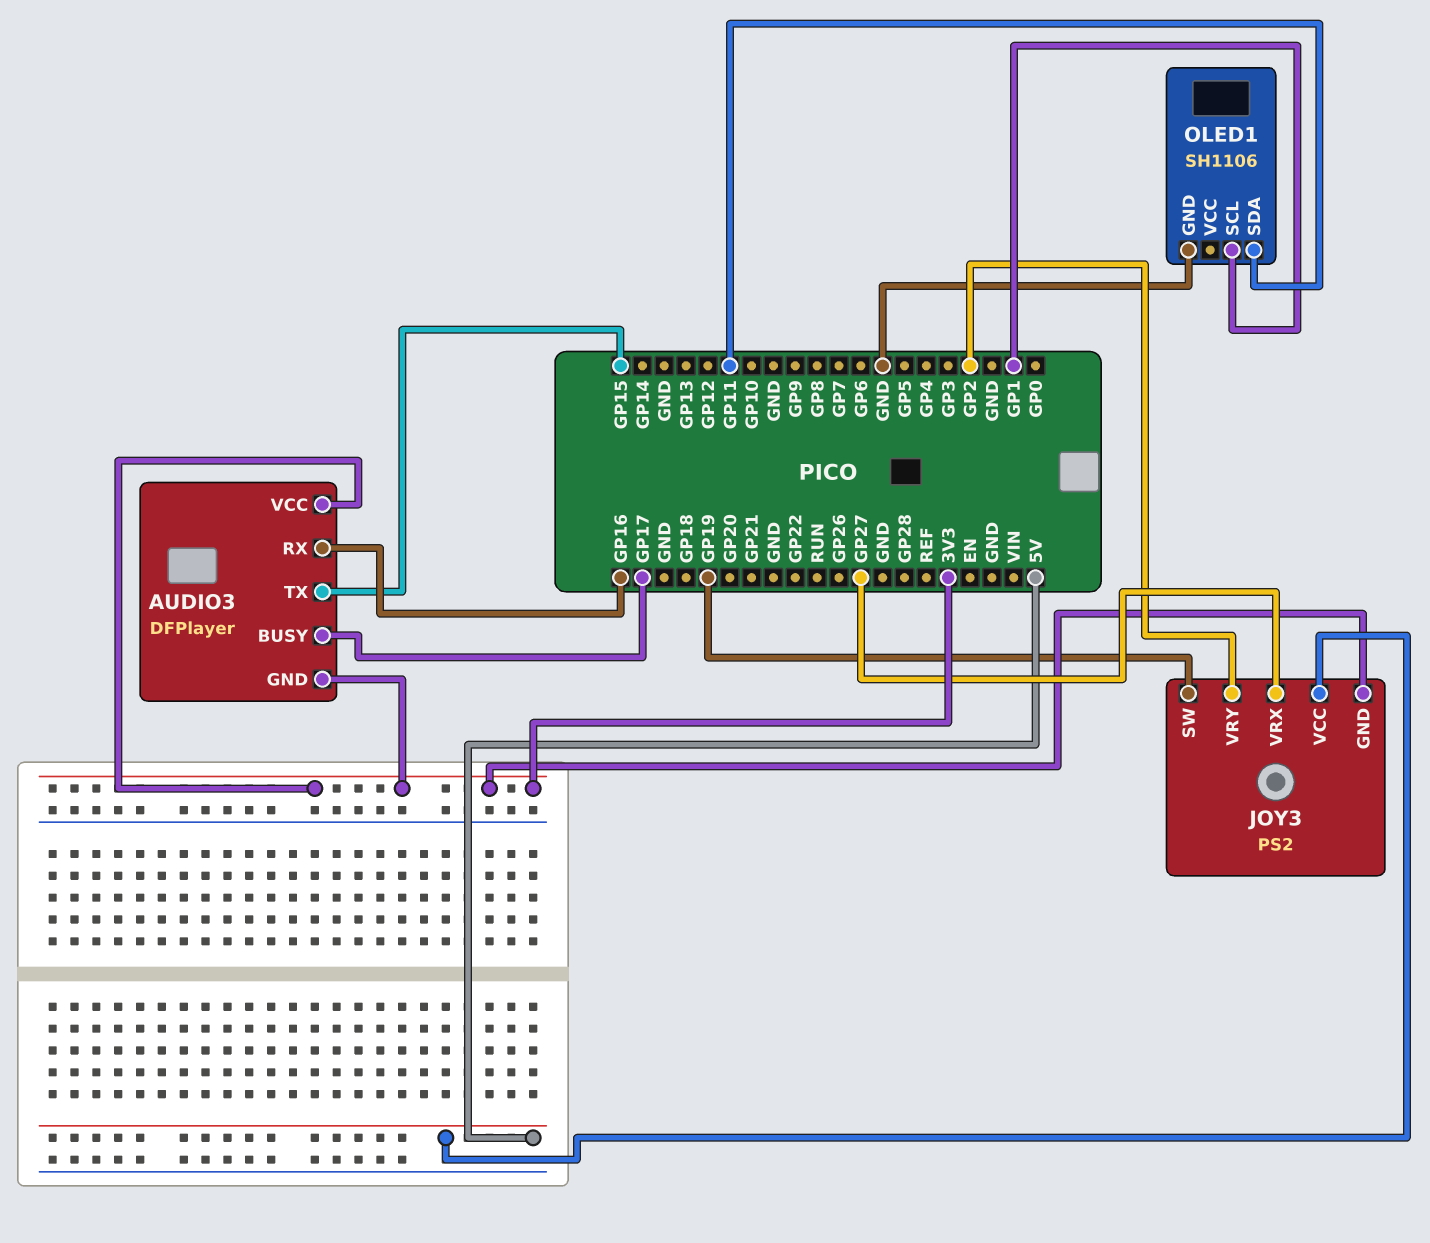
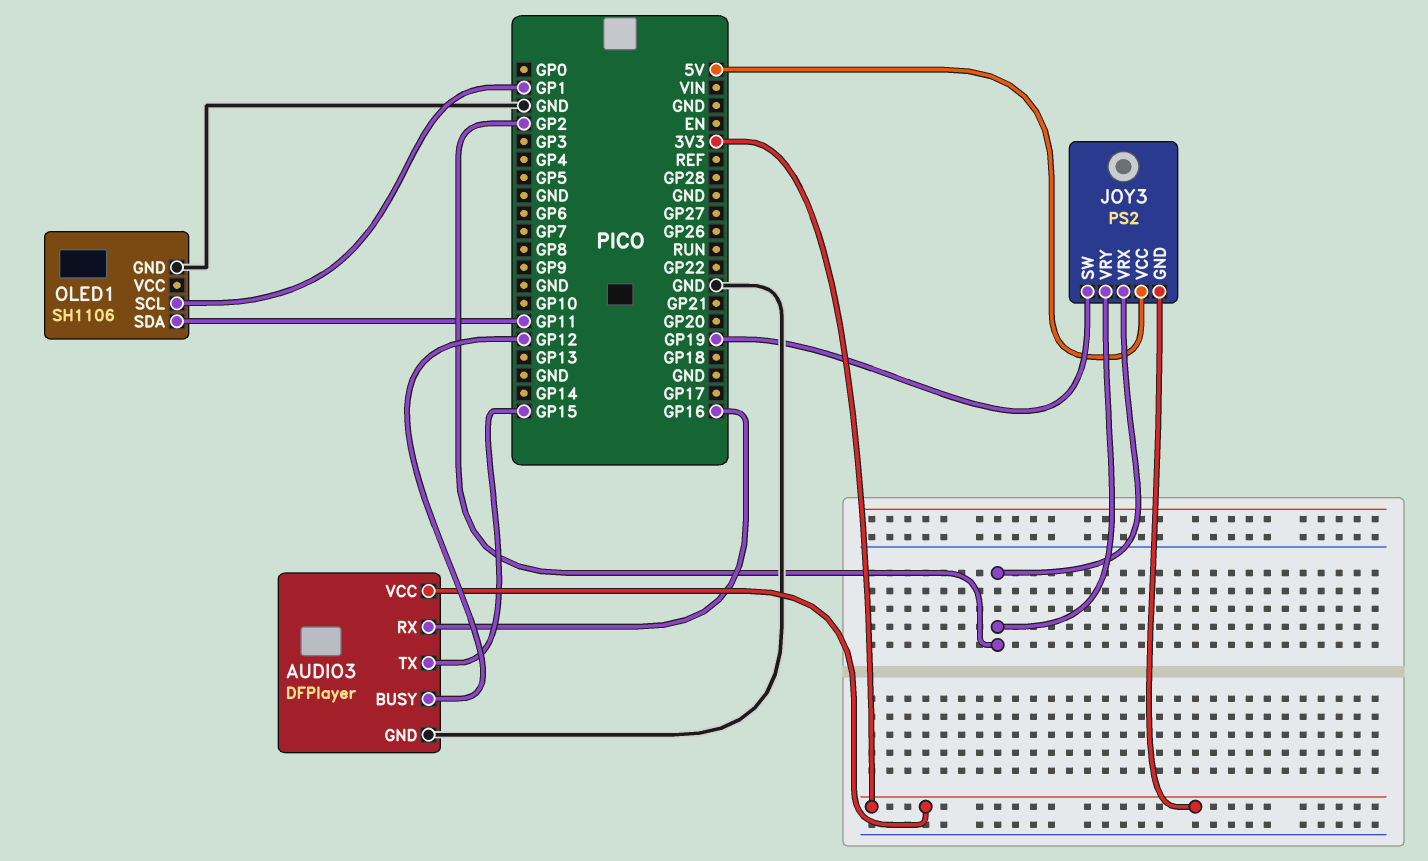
AUDIO3 pin BUSY: GP17 -> GP12
AUDIO3 pin GND: 3V3 -> GND
JOY3 pin VRX: GP27 -> GP2

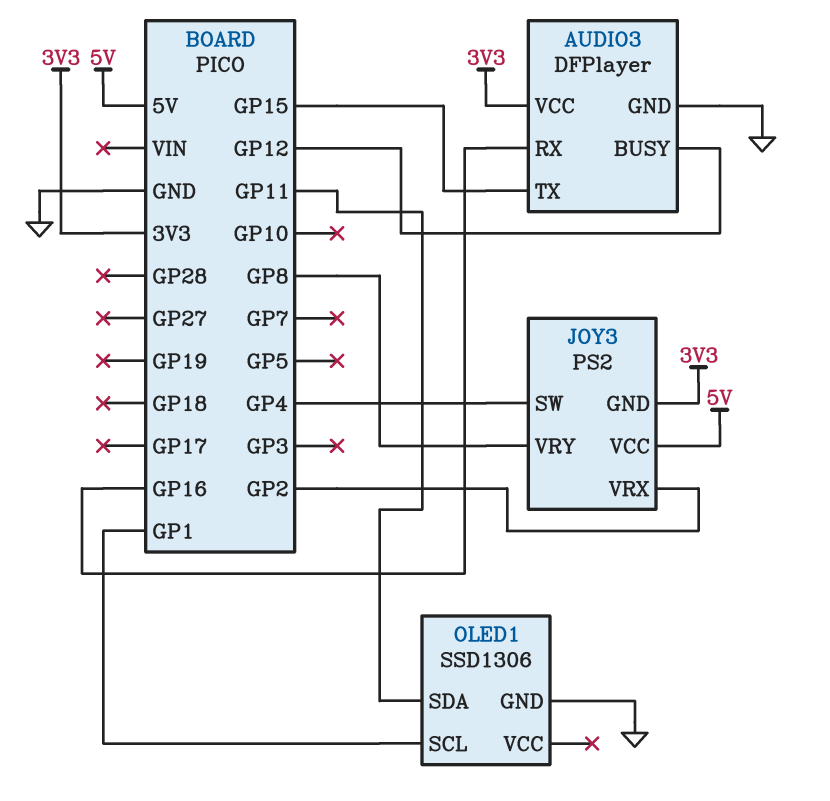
JOY3 pin SW: GP19 -> GP4
JOY3 pin VRY: GP2 -> GP8
OLED1: SH1106 -> SSD1306

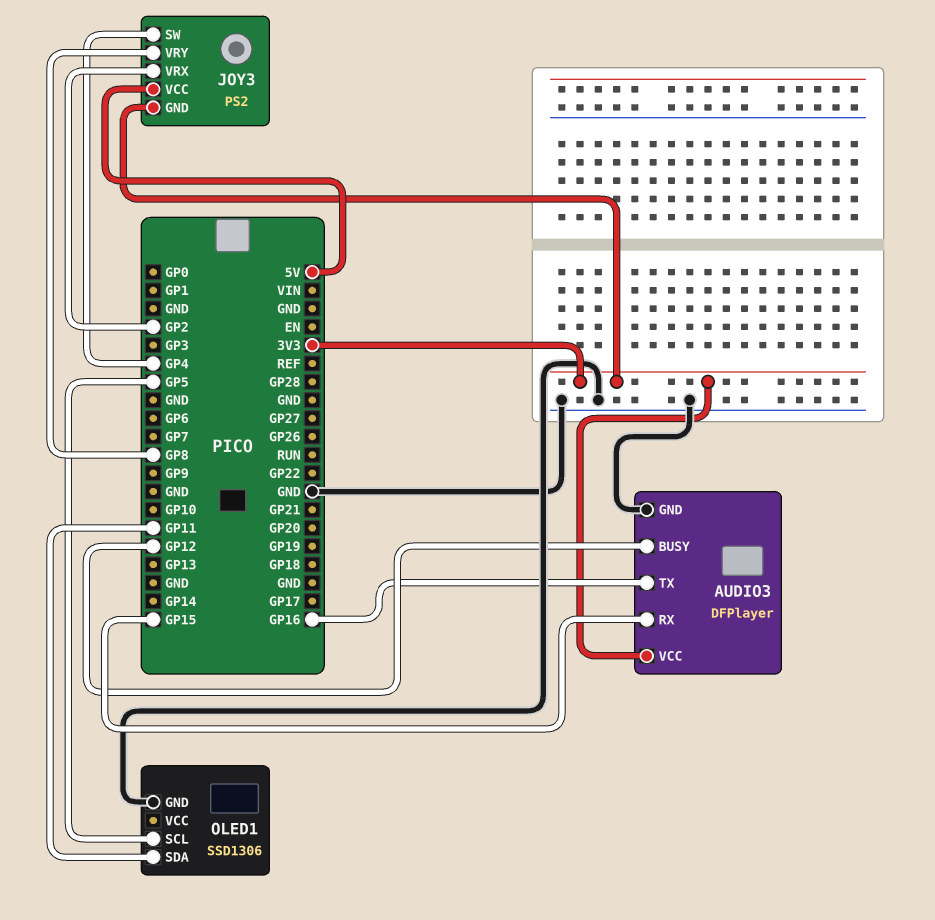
AUDIO3 pin RX: GP16 -> GP15
AUDIO3 pin TX: GP15 -> GP16
OLED1 pin SCL: GP1 -> GP5

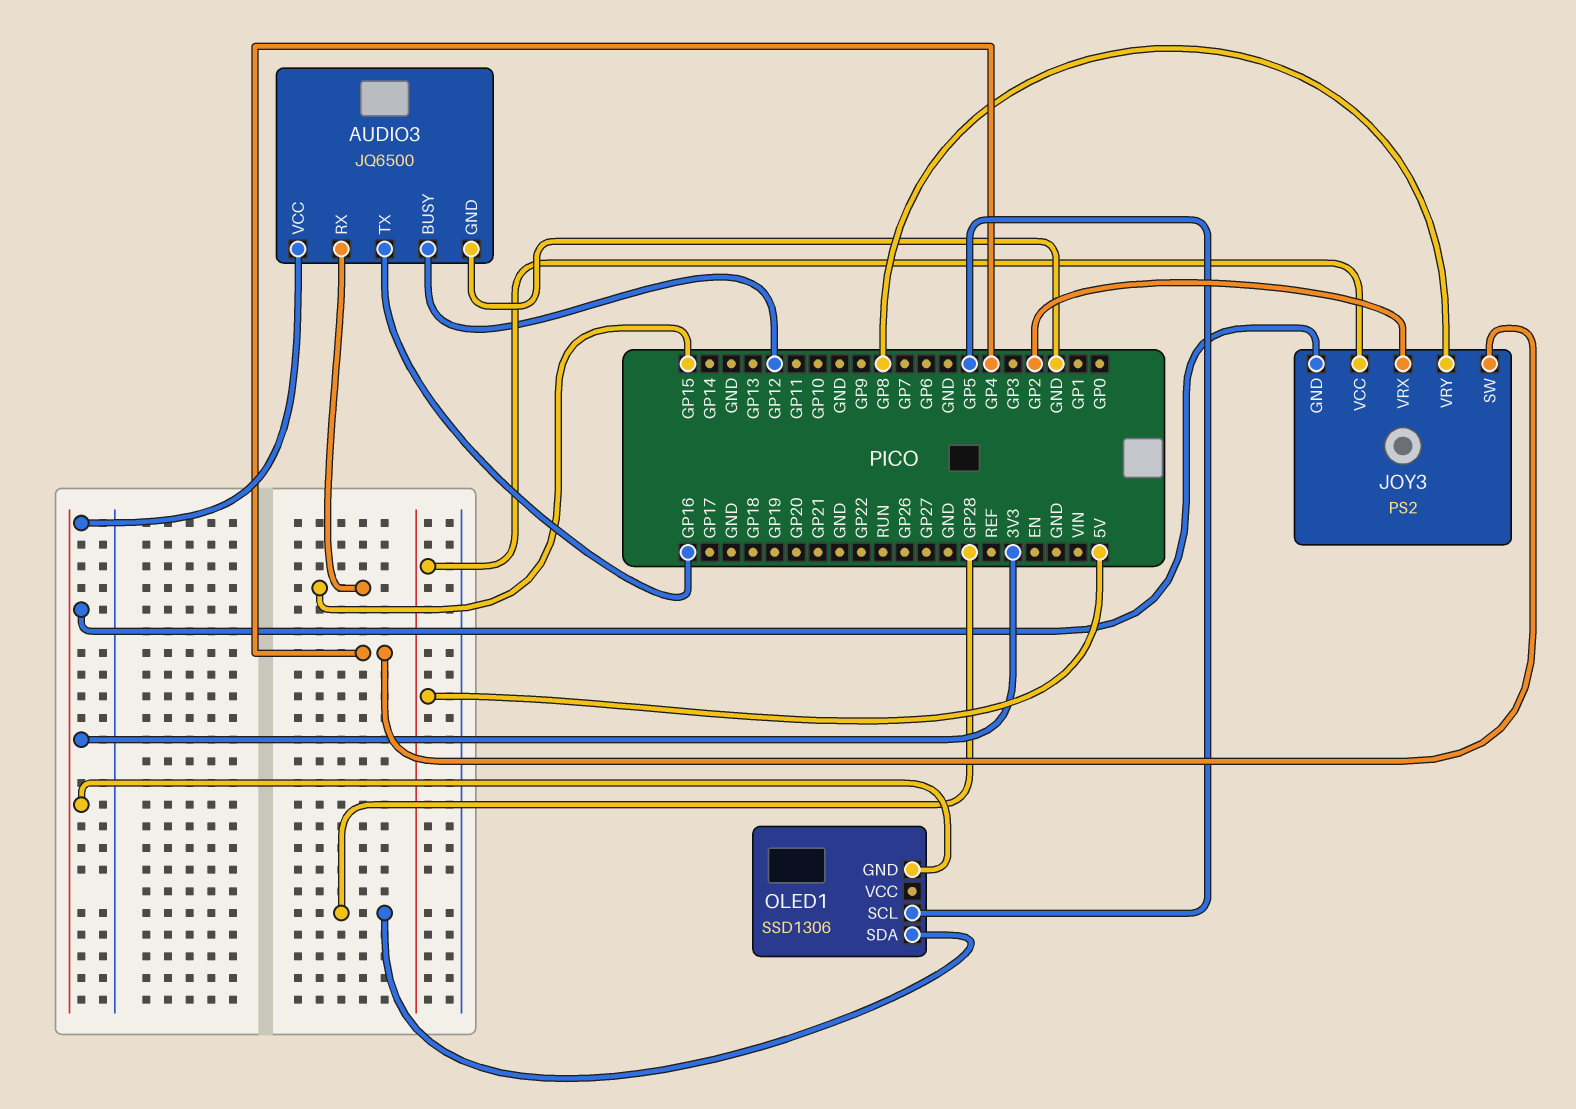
AUDIO3: DFPlayer -> JQ6500
OLED1 pin GND: GND -> 3V3
OLED1 pin SDA: GP11 -> GP28

